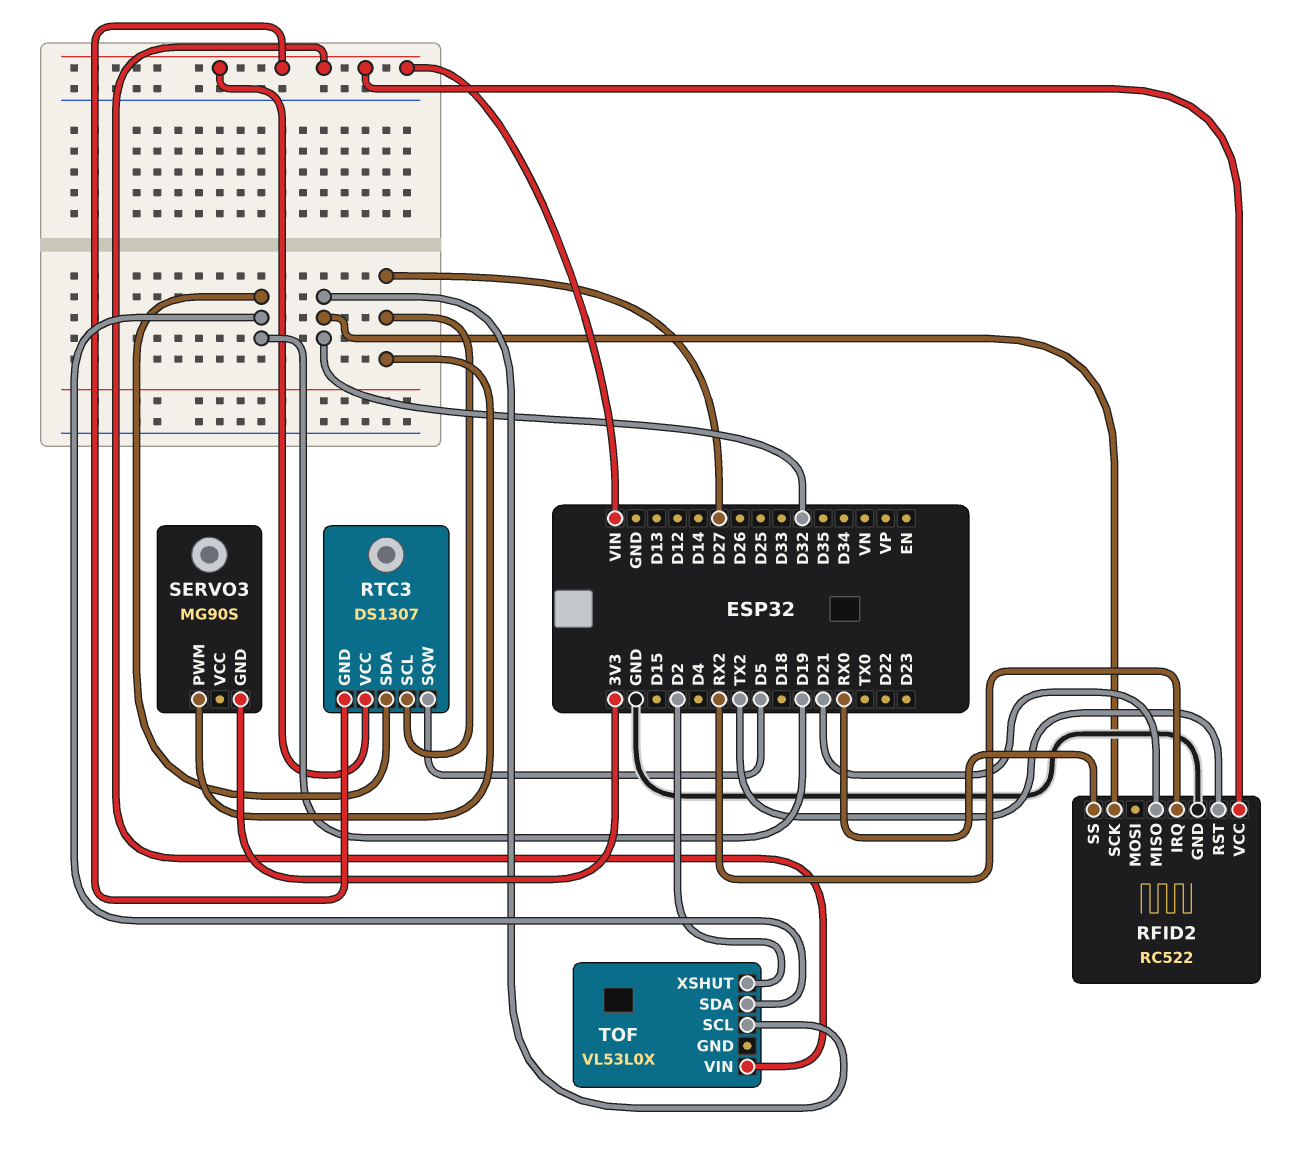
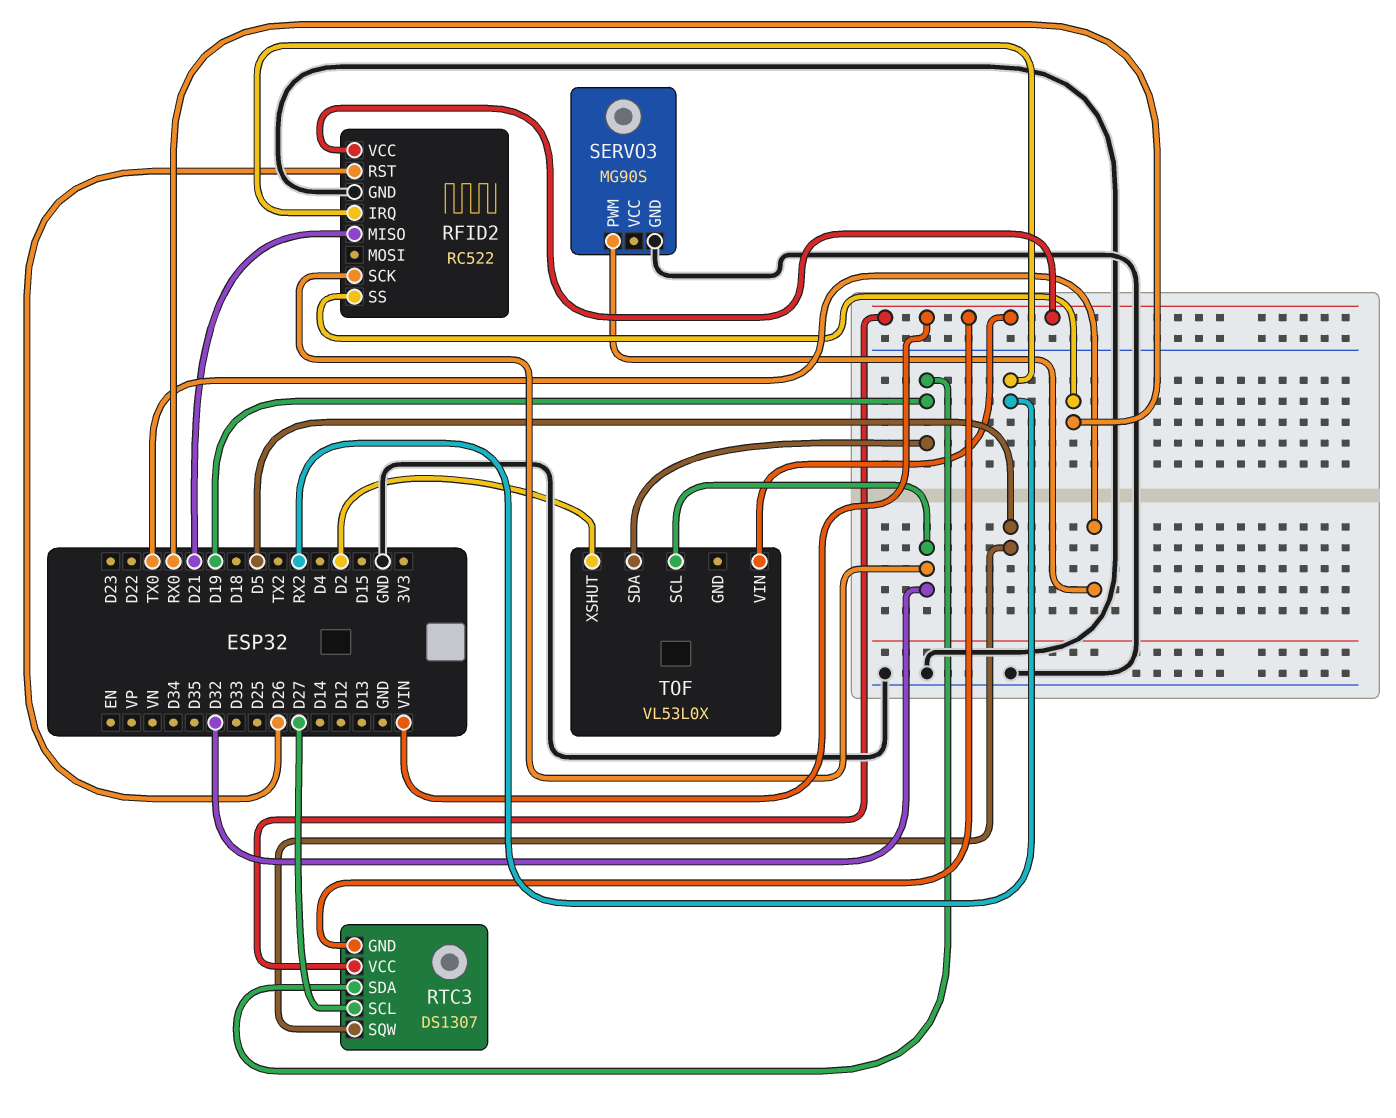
RFID2 pin RST: TX2 -> D26
SERVO3 pin GND: 3V3 -> GND
SERVO3 pin PWM: D27 -> TX0

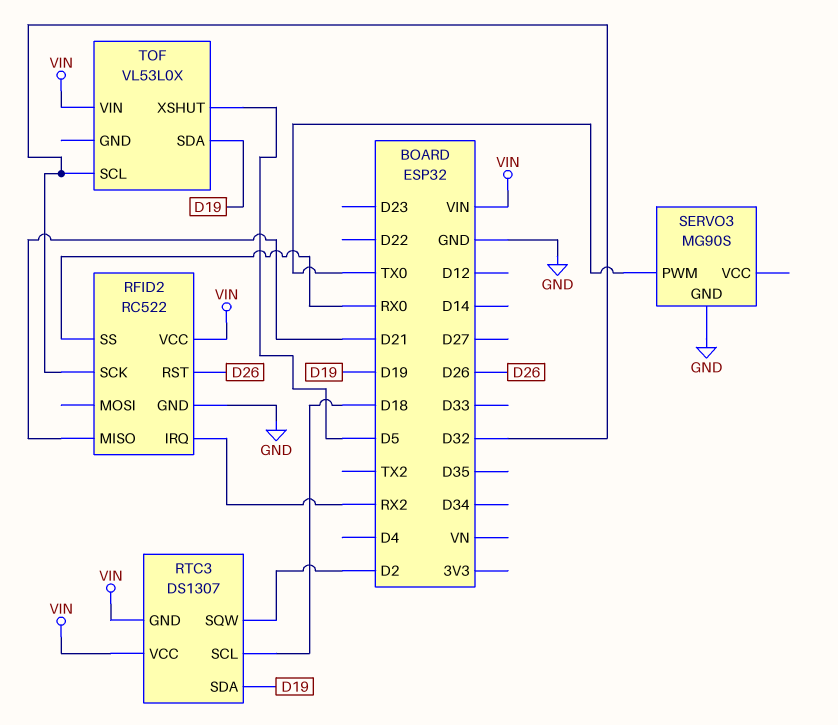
RTC3 pin SCL: D27 -> D18
RTC3 pin SQW: D5 -> D2
TOF pin XSHUT: D2 -> D5

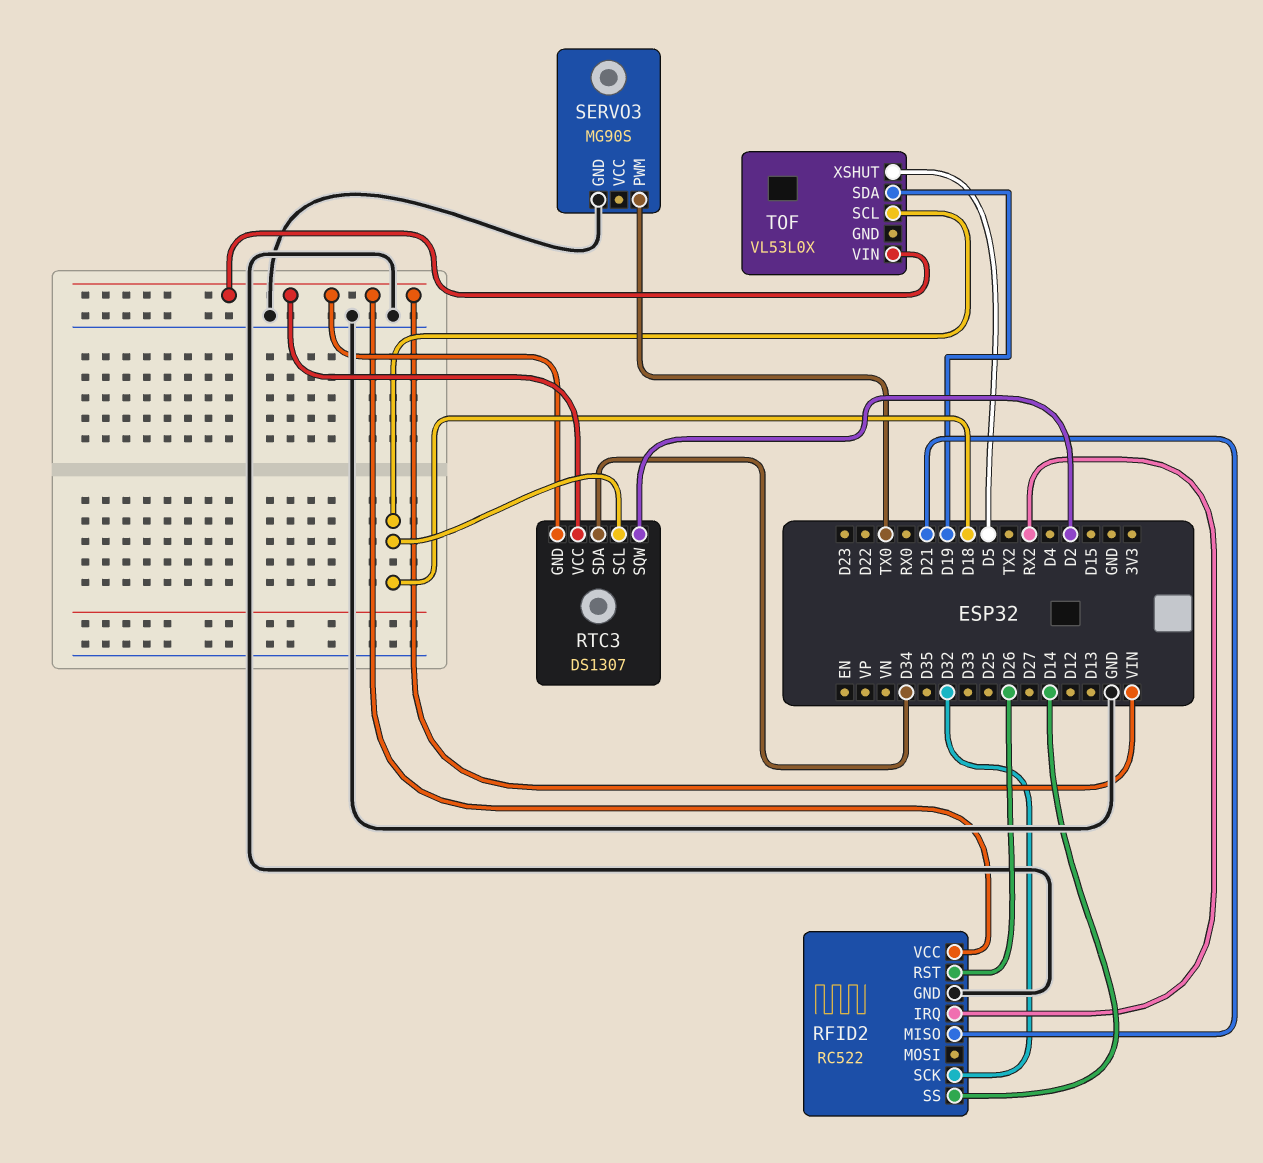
RFID2 pin SS: RX0 -> D14
RTC3 pin SDA: D19 -> D34
TOF pin SCL: D32 -> D18

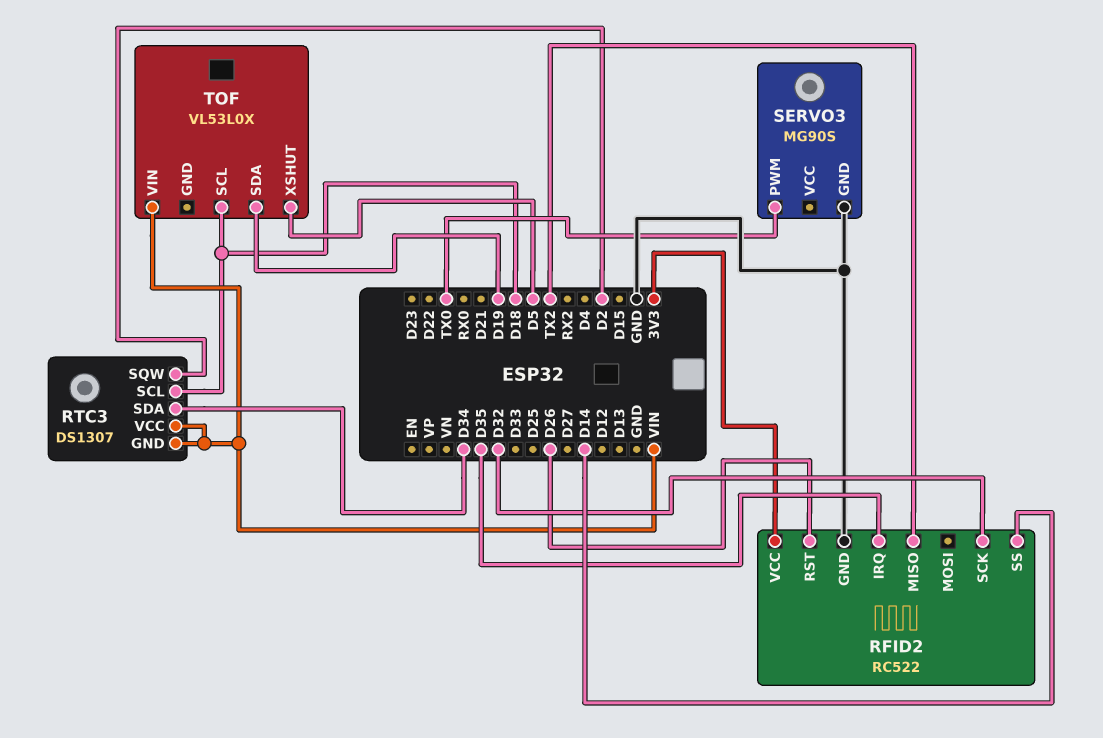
RFID2 pin IRQ: RX2 -> D35
RFID2 pin MISO: D21 -> TX2
RFID2 pin VCC: VIN -> 3V3

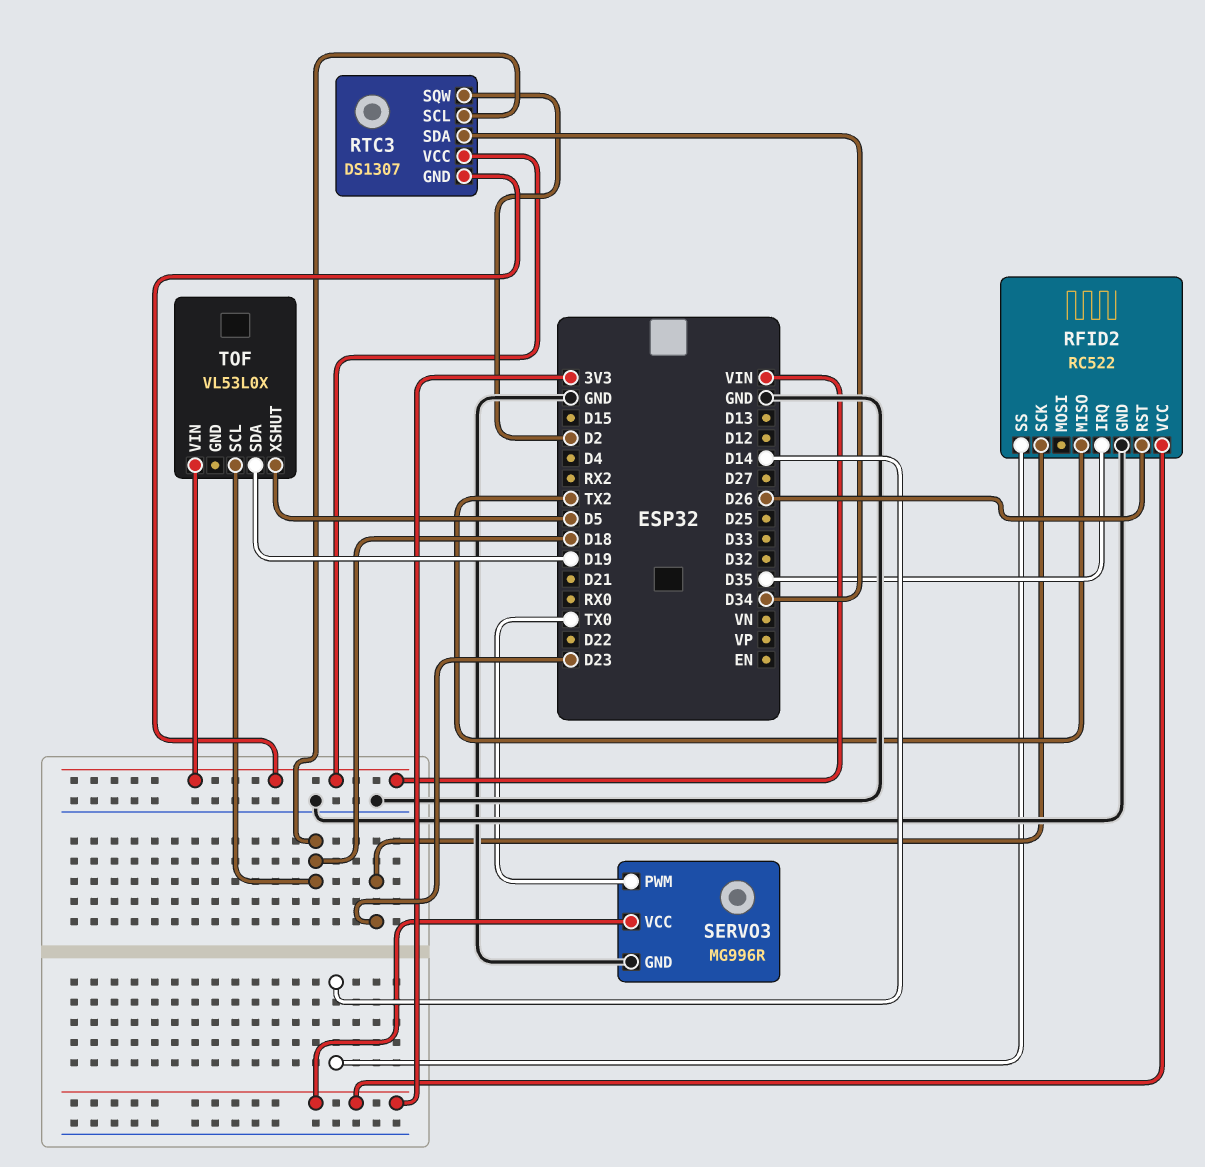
RFID2 pin SCK: D32 -> D23
SERVO3: MG90S -> MG996R
SERVO3 pin VCC: none -> 3V3

